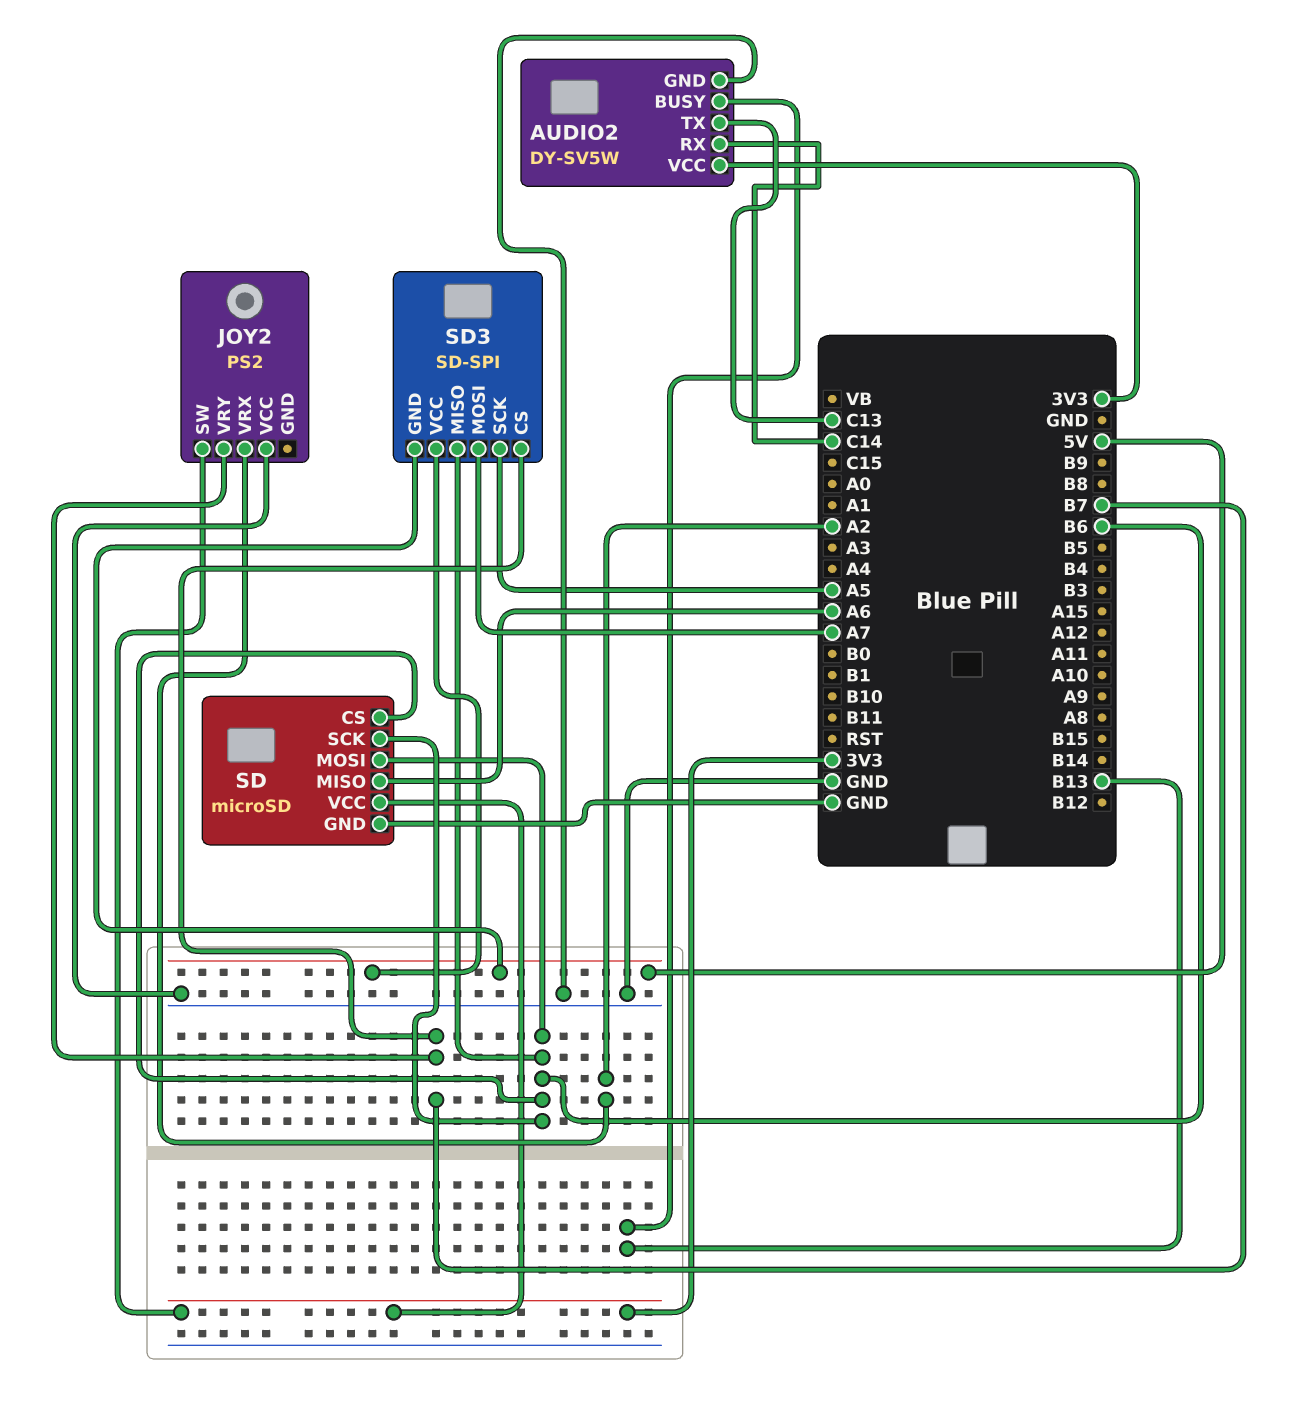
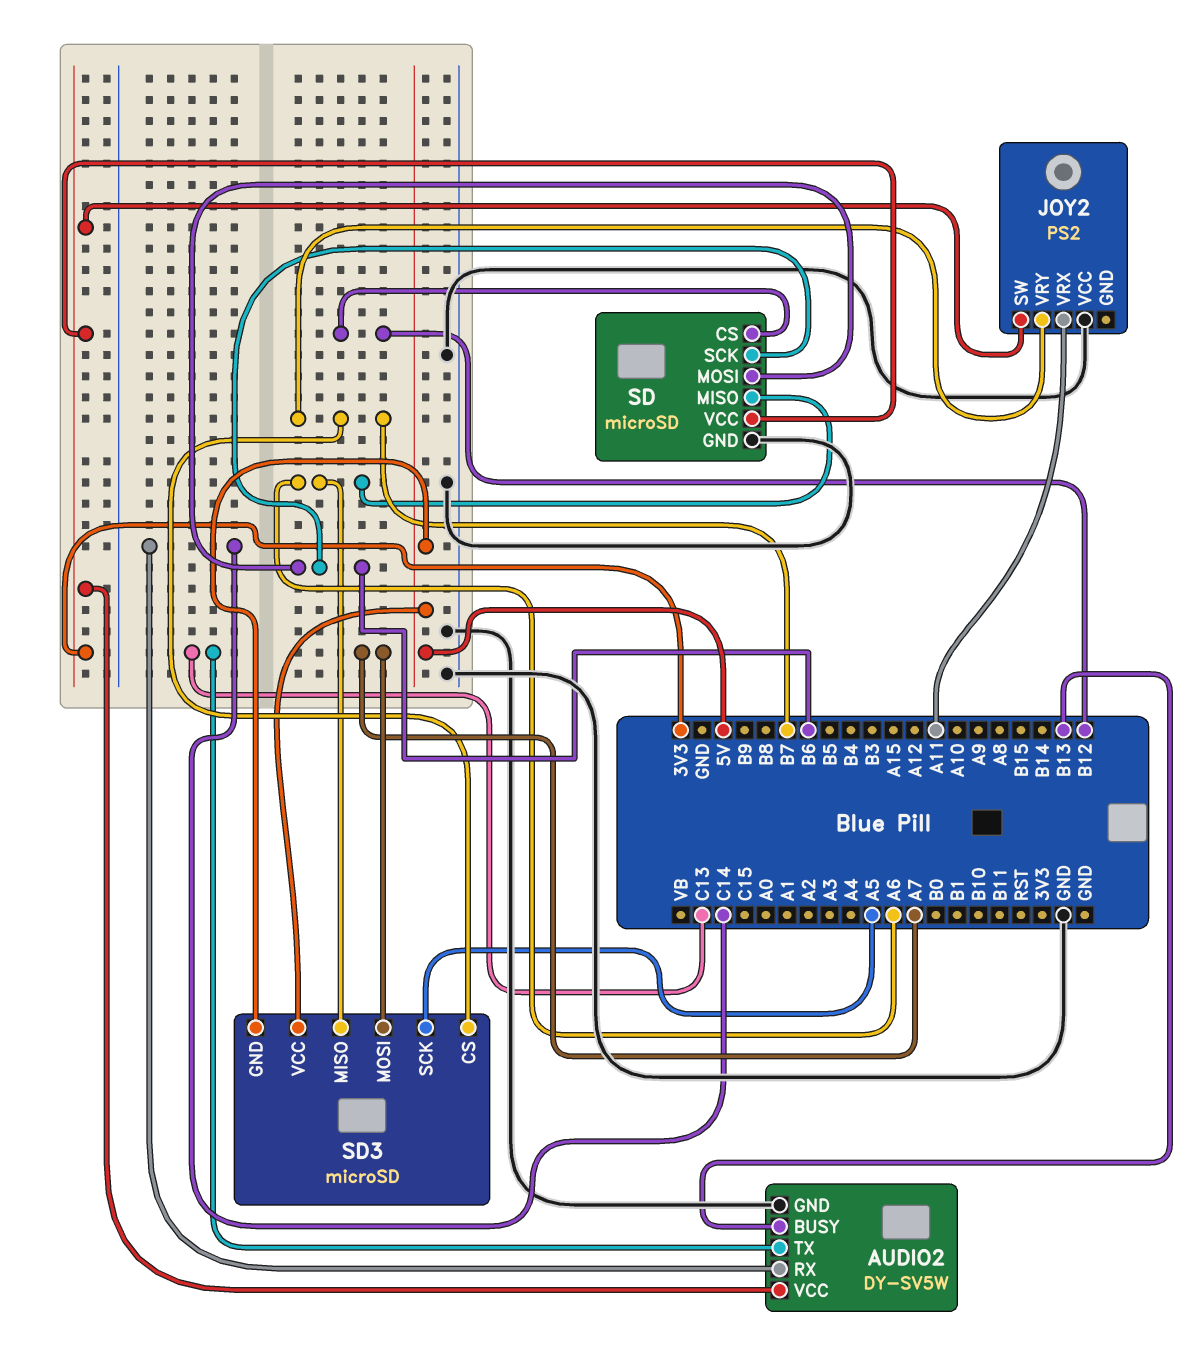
JOY2 pin VRX: A2 -> A11
SD pin CS: B6 -> B12
SD3: SD-SPI -> microSD
SD3 pin MISO: B6 -> A6

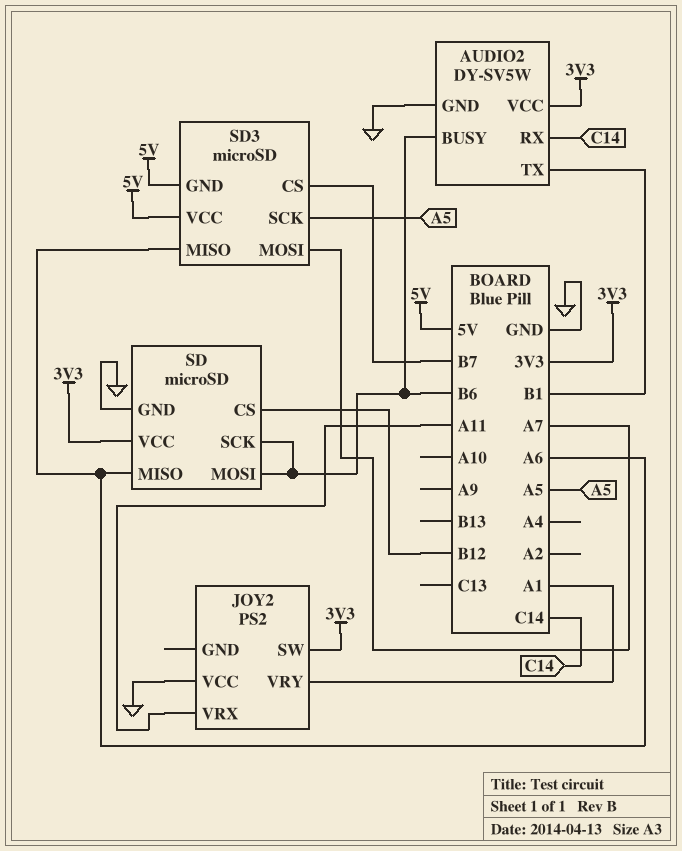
AUDIO2 pin BUSY: B13 -> B6
AUDIO2 pin TX: C13 -> B1
JOY2 pin VRY: B7 -> A1

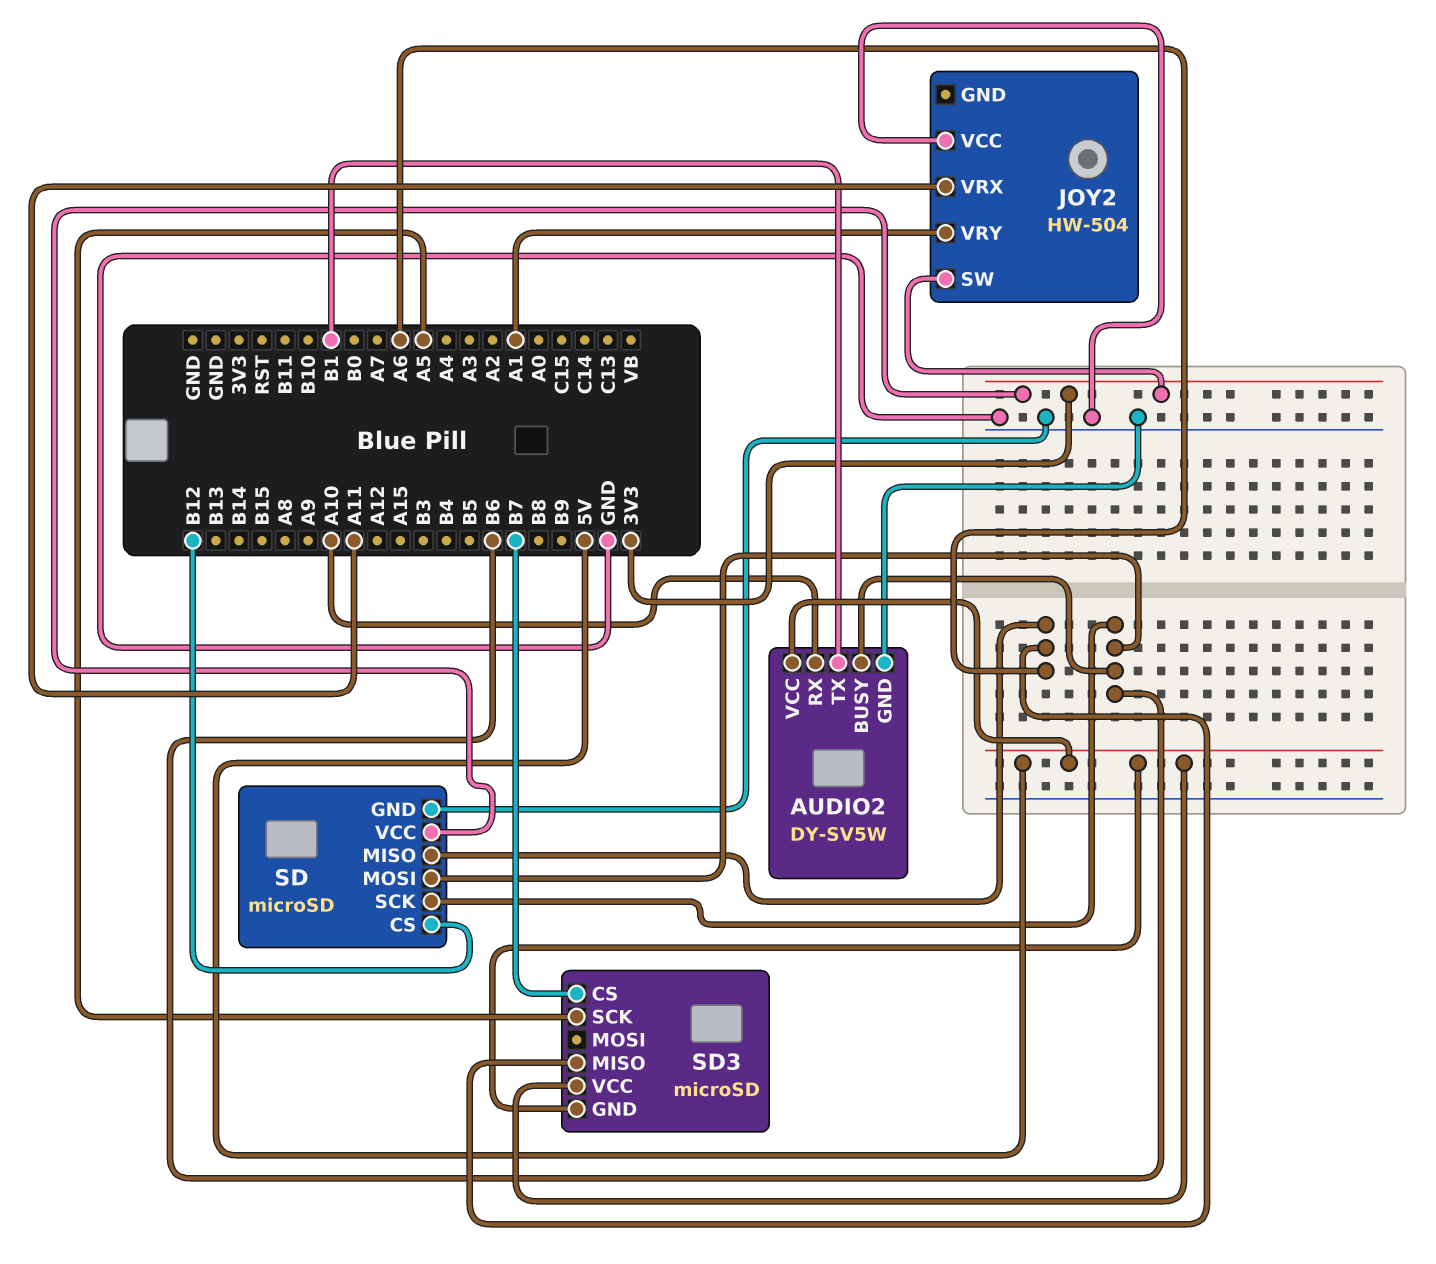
AUDIO2 pin RX: C14 -> A10
AUDIO2 pin VCC: 3V3 -> 5V
JOY2: PS2 -> HW-504
SD3 pin MOSI: A7 -> none

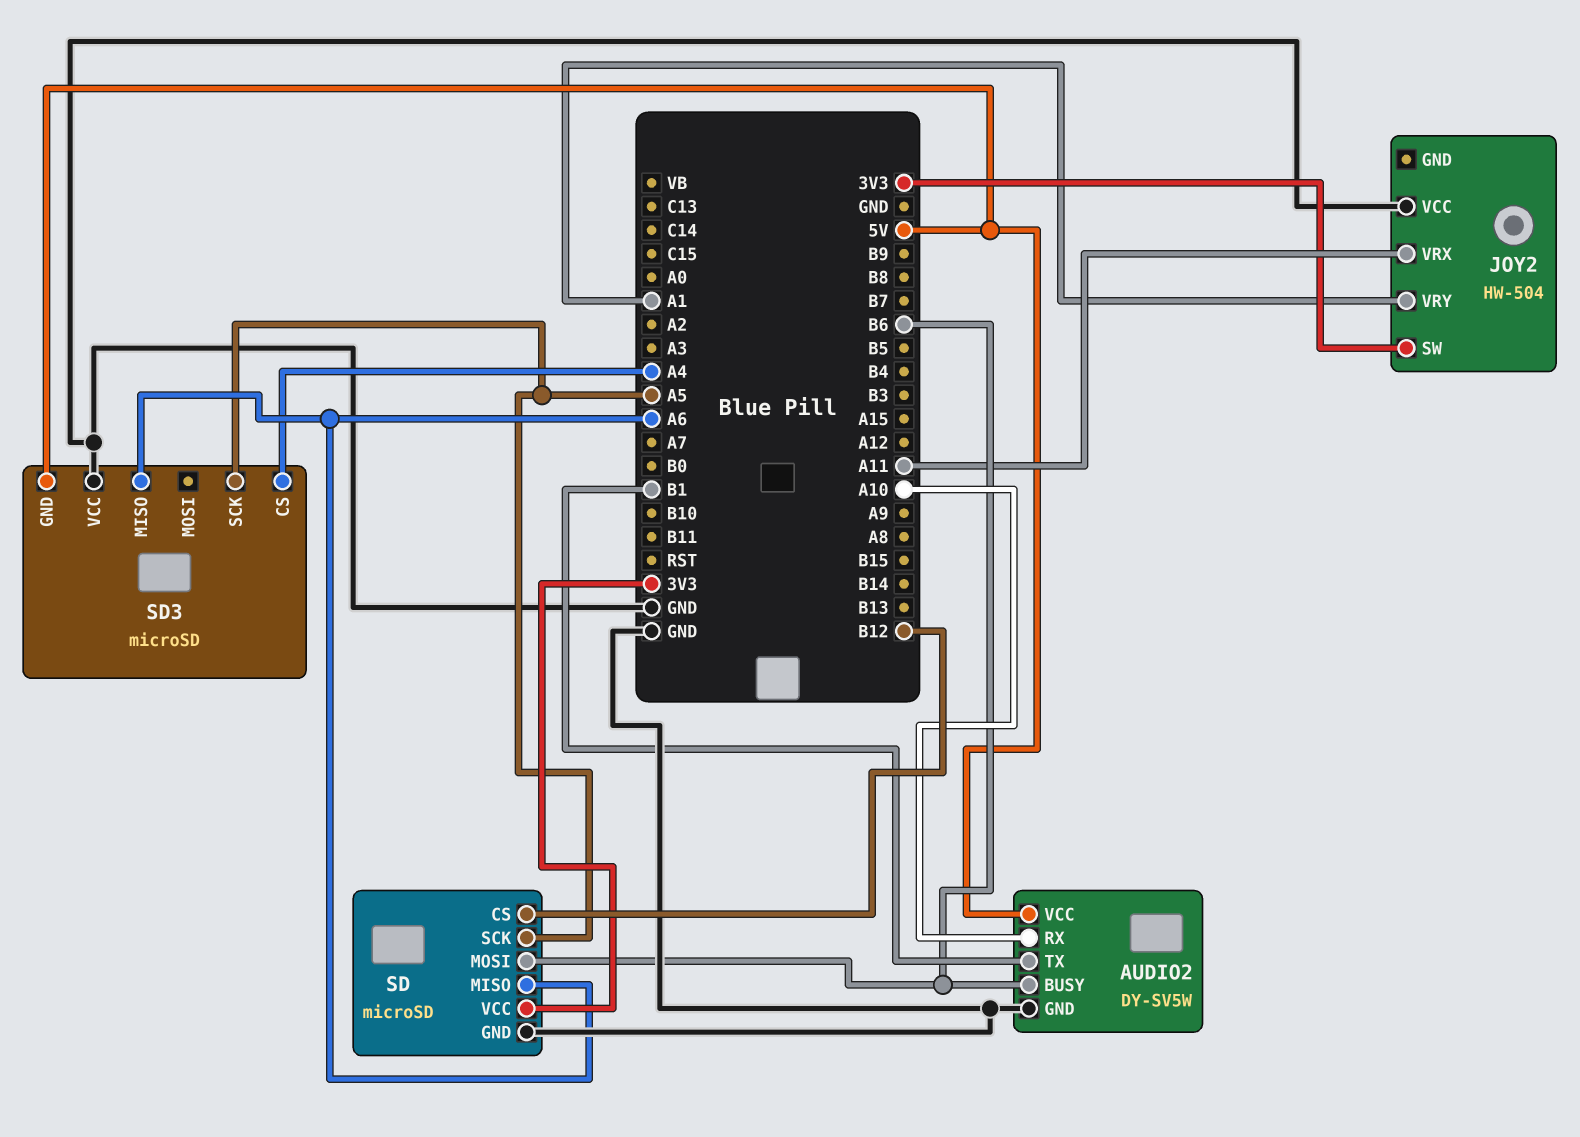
SD pin SCK: B6 -> A5
SD3 pin CS: B7 -> A4
SD3 pin VCC: 5V -> GND

